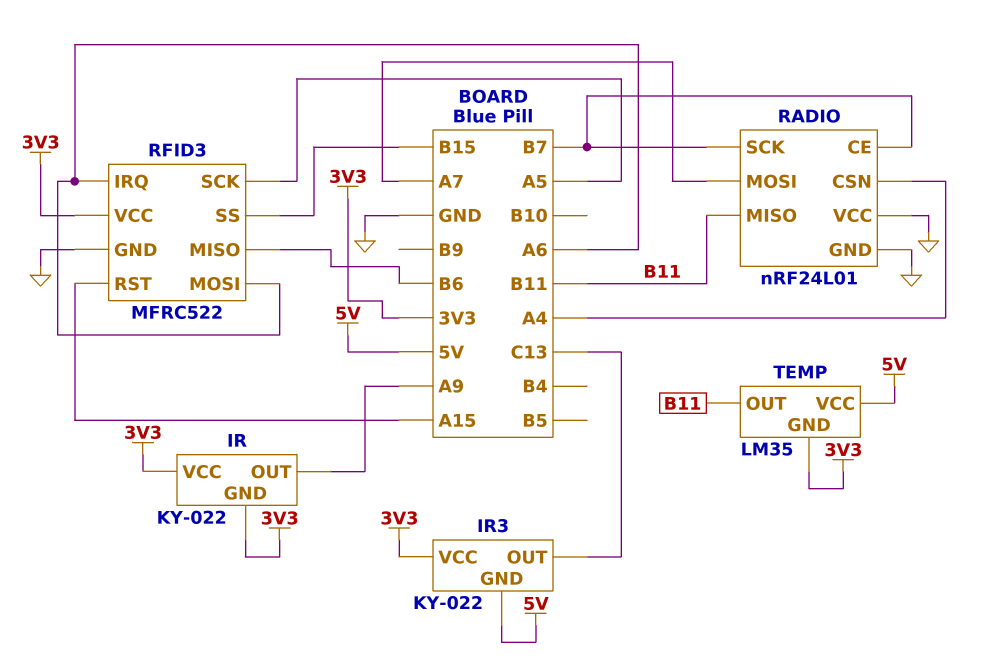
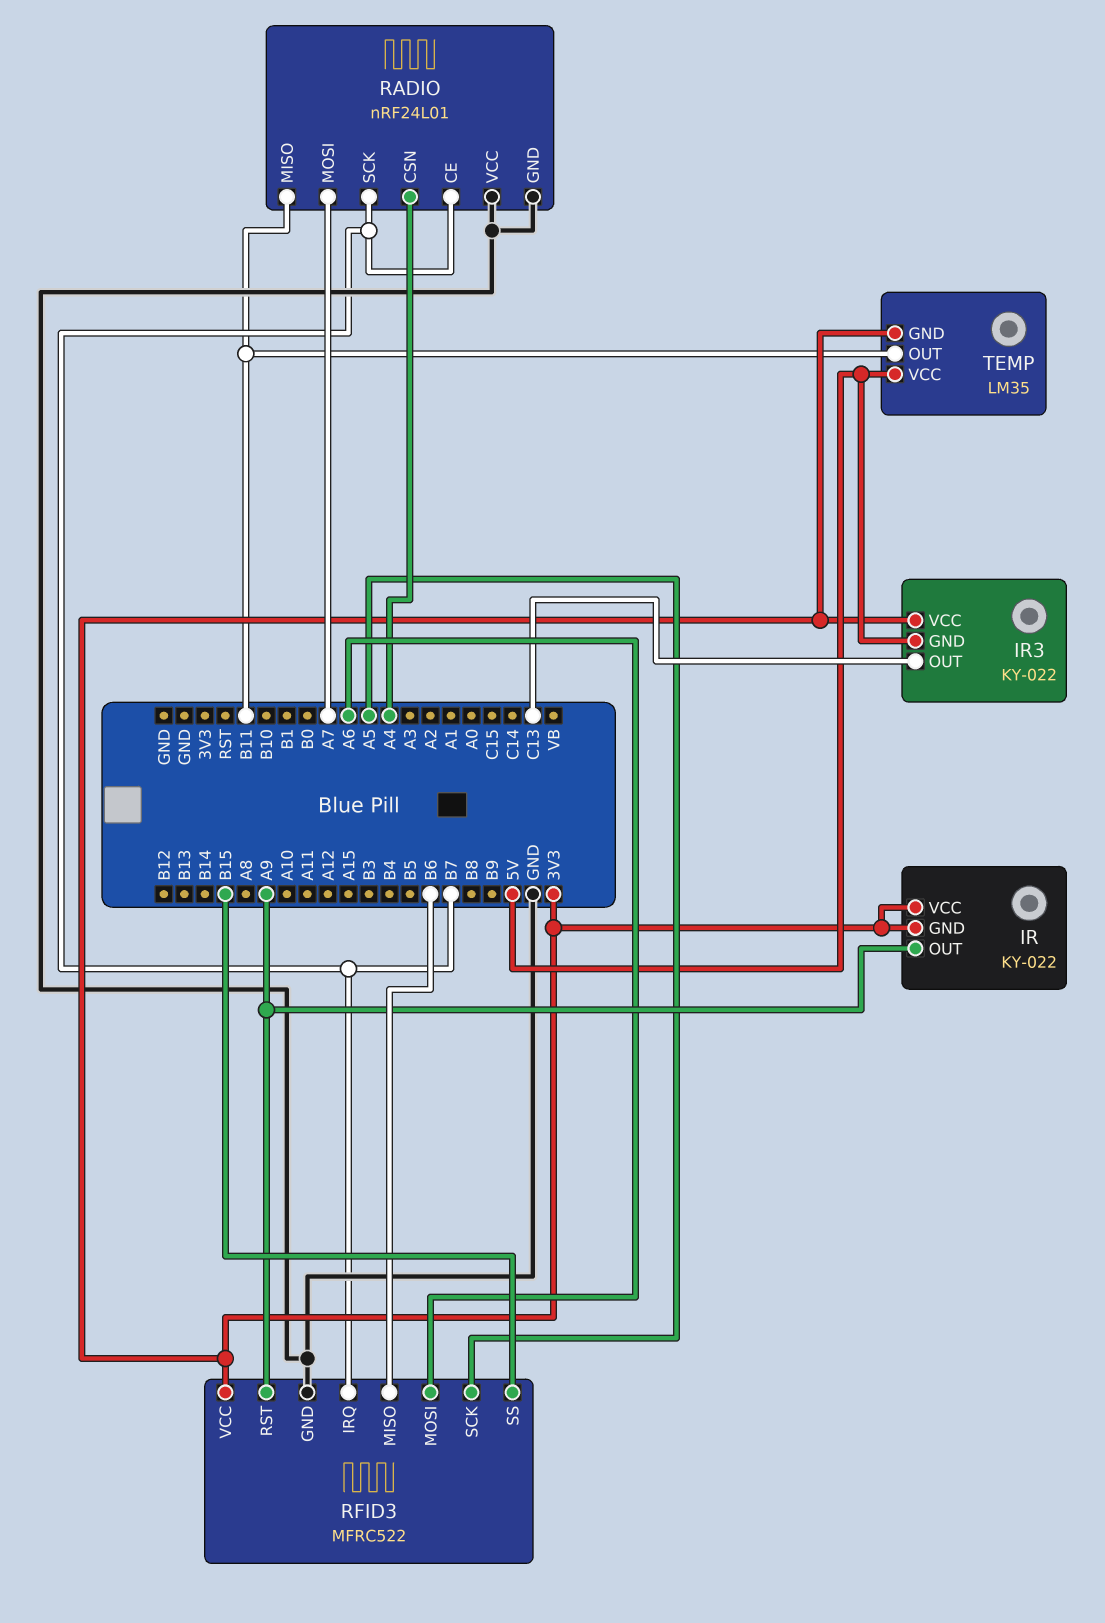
RFID3 pin IRQ: A6 -> B7
RFID3 pin RST: A15 -> A9

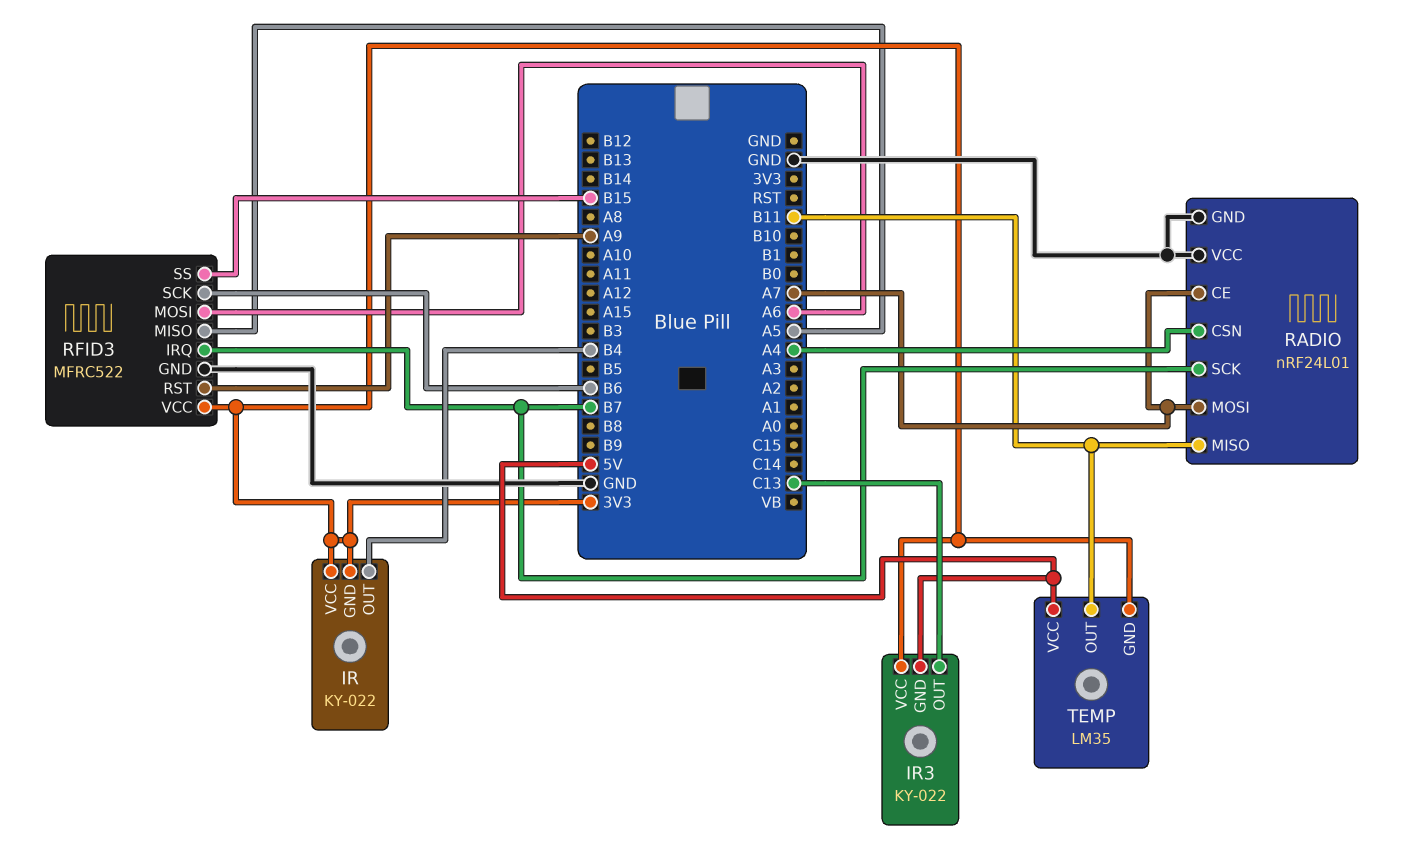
IR pin OUT: A9 -> B4
RADIO pin CE: B7 -> A7
RFID3 pin MISO: B6 -> A5
RFID3 pin SCK: A5 -> B6

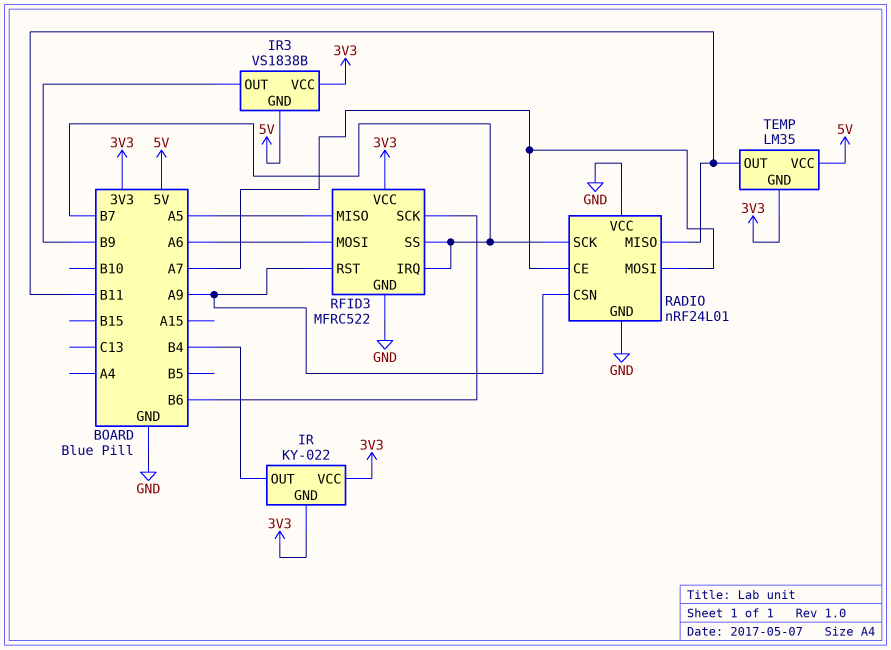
IR3: KY-022 -> VS1838B
IR3 pin OUT: C13 -> B9
RADIO pin CSN: A4 -> A9
RFID3 pin SS: B15 -> B7

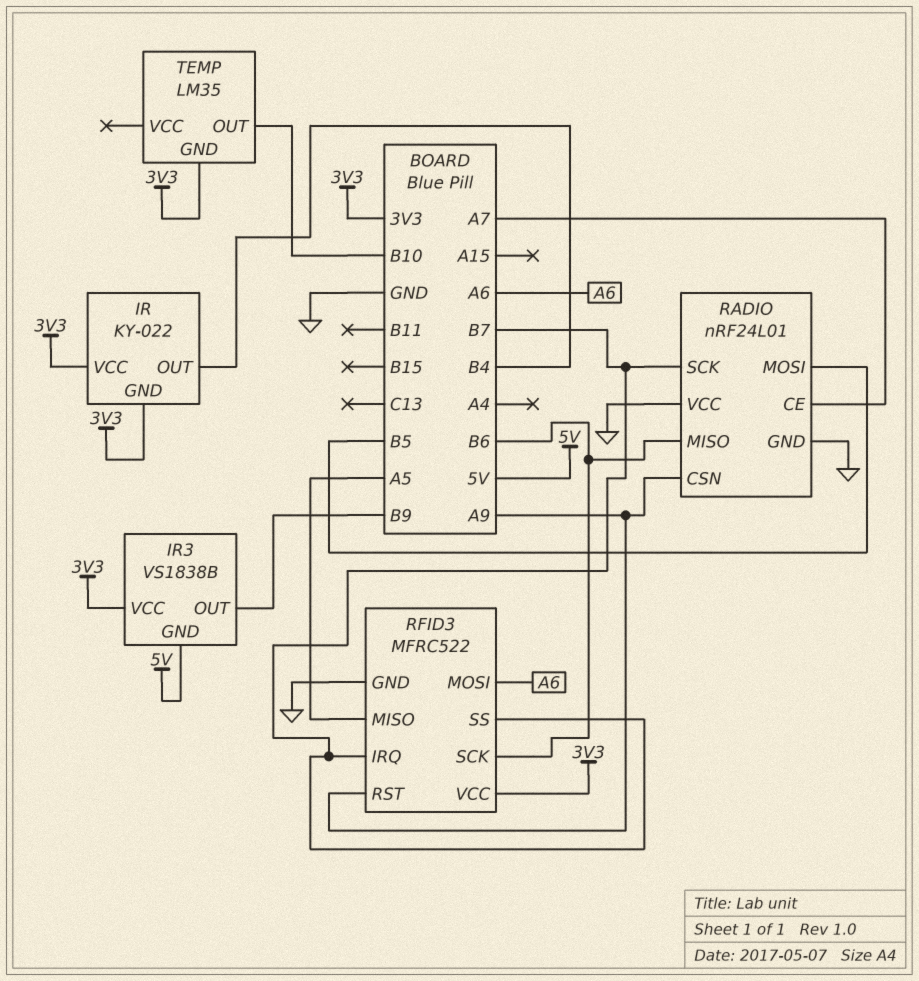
RADIO pin MISO: B11 -> B6
RADIO pin MOSI: A7 -> B5
TEMP pin OUT: B11 -> B10
TEMP pin VCC: 5V -> none

